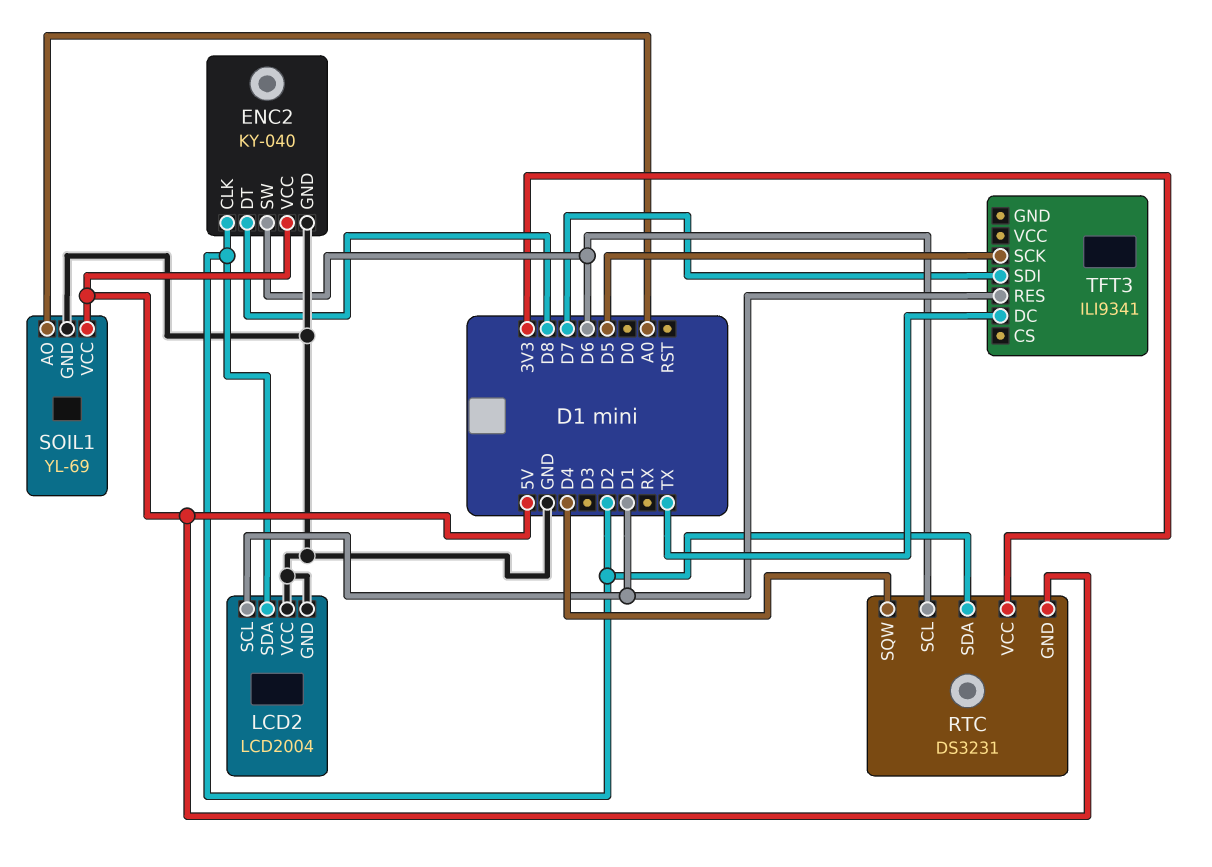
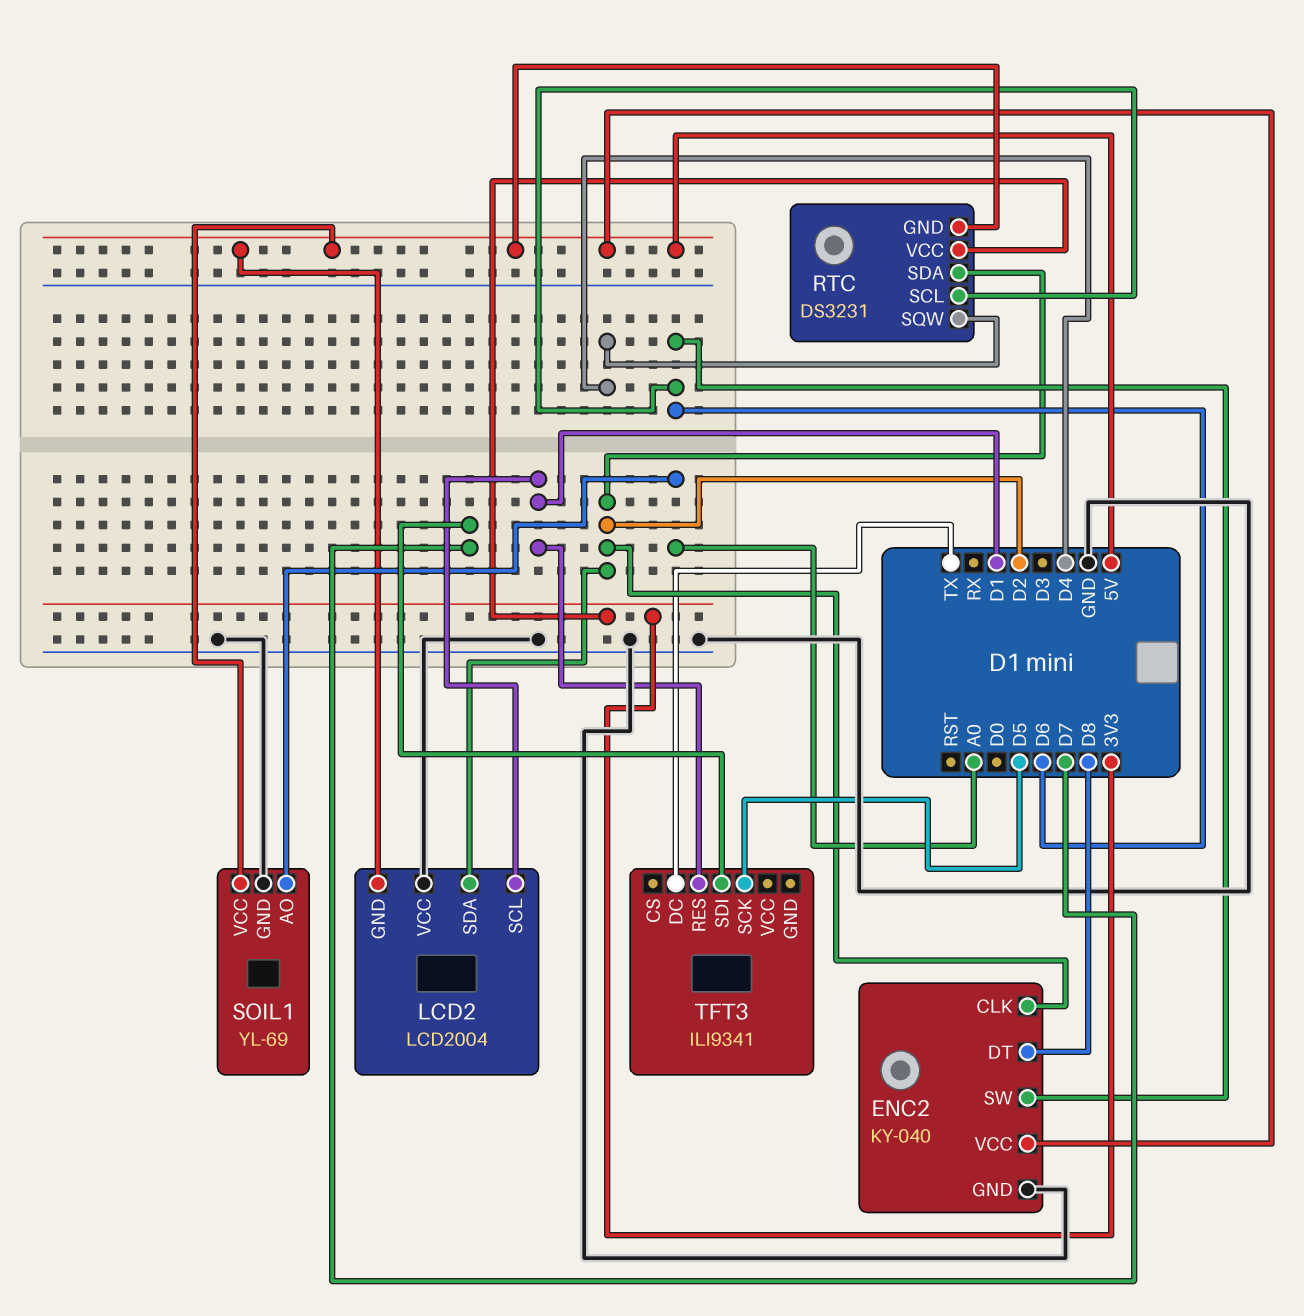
LCD2 pin GND: GND -> 5V

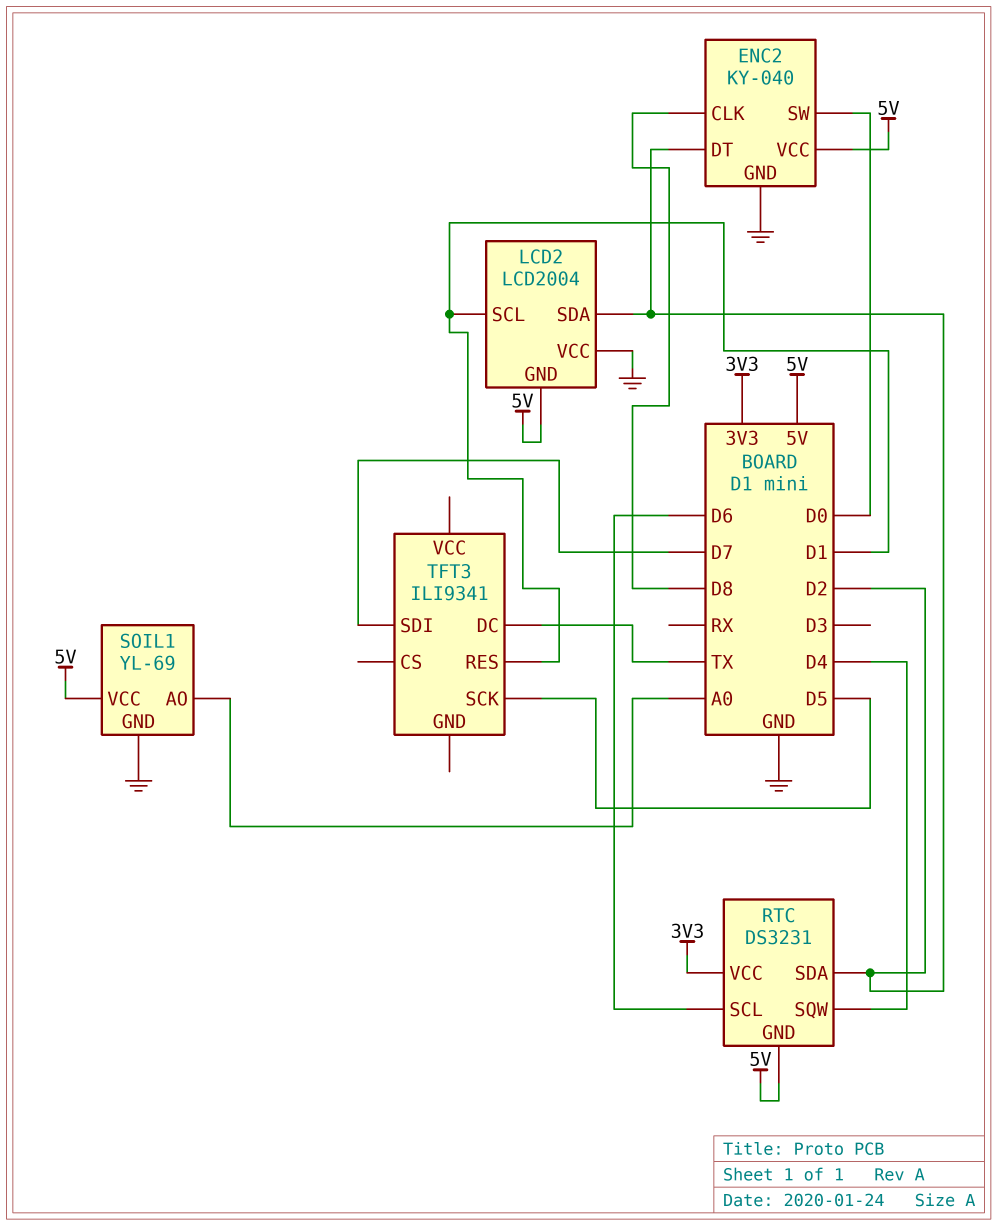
ENC2 pin CLK: D2 -> D8
ENC2 pin DT: D8 -> D2
ENC2 pin SW: D6 -> D0

